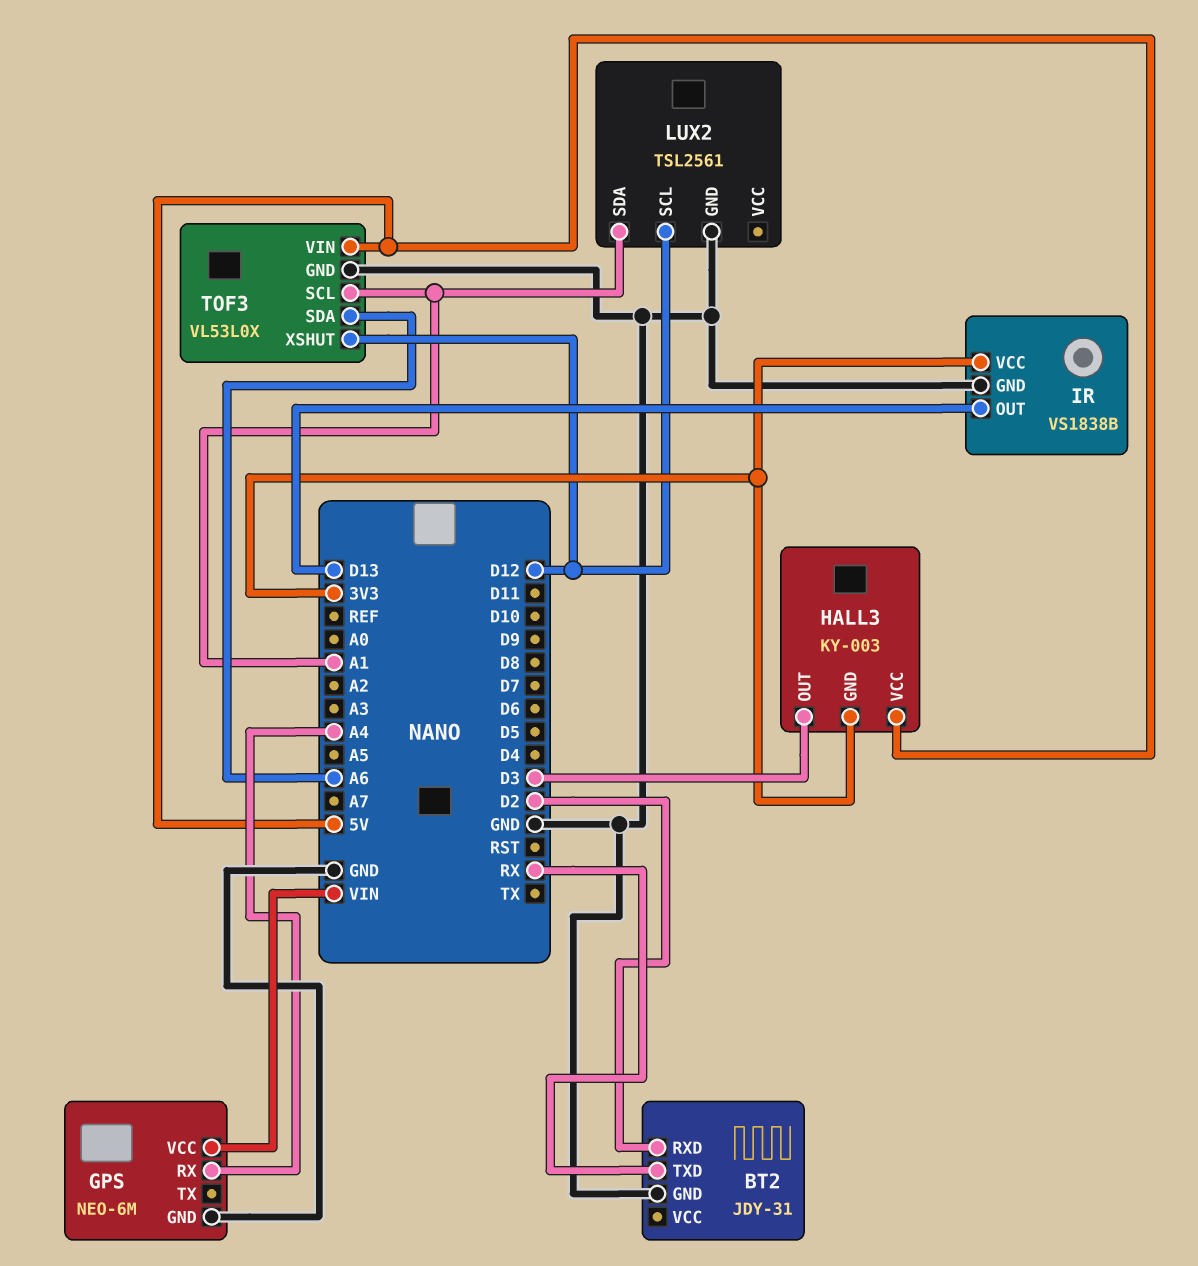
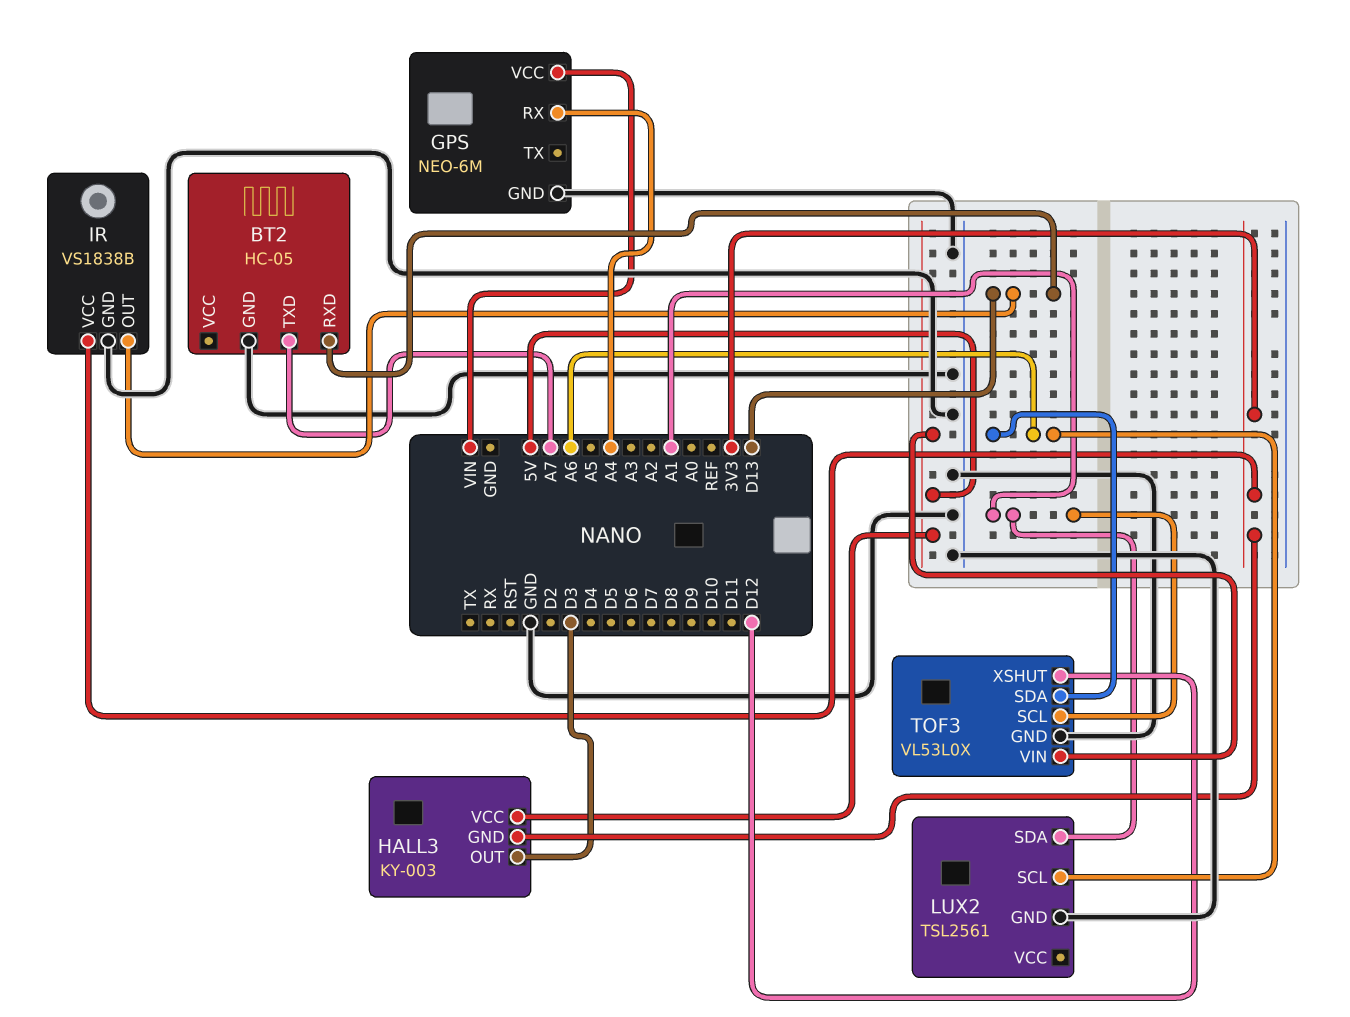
BT2: JDY-31 -> HC-05
BT2 pin RXD: D2 -> D13
BT2 pin TXD: RX -> A7
LUX2 pin SCL: D12 -> A6

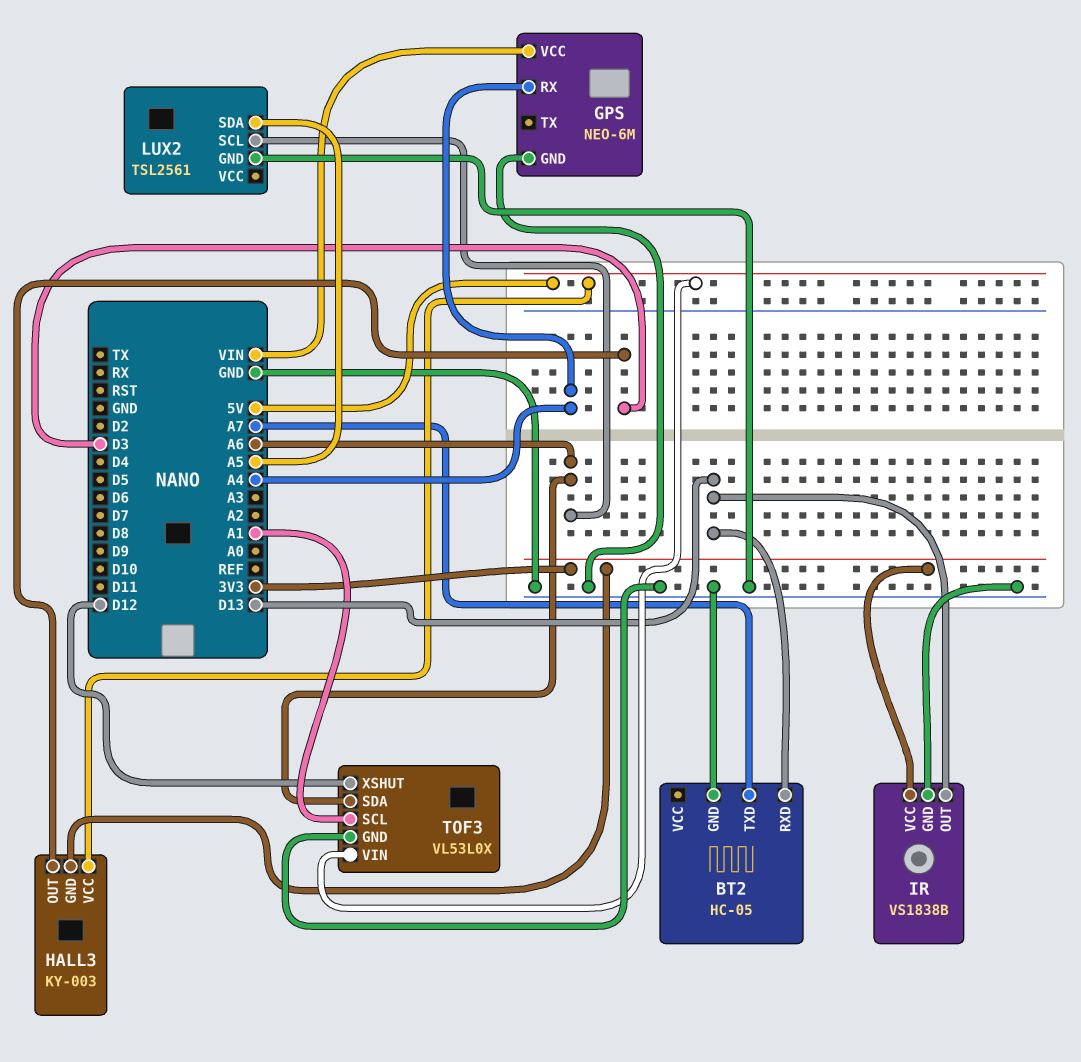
LUX2 pin SDA: A1 -> A5

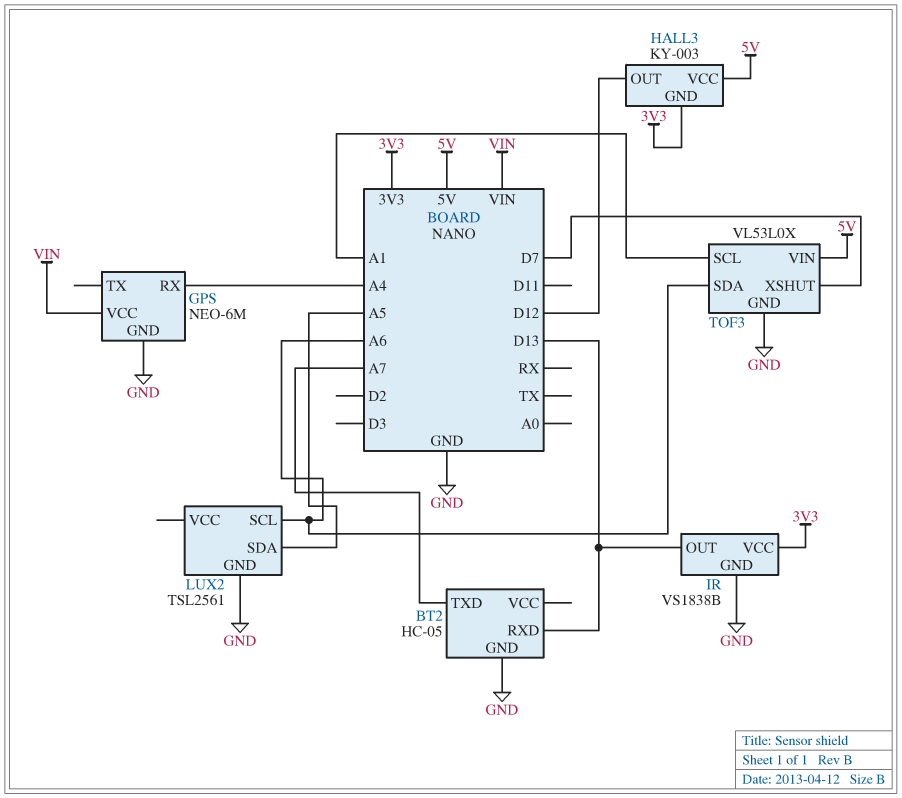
HALL3 pin OUT: D3 -> D12
TOF3 pin XSHUT: D12 -> D7

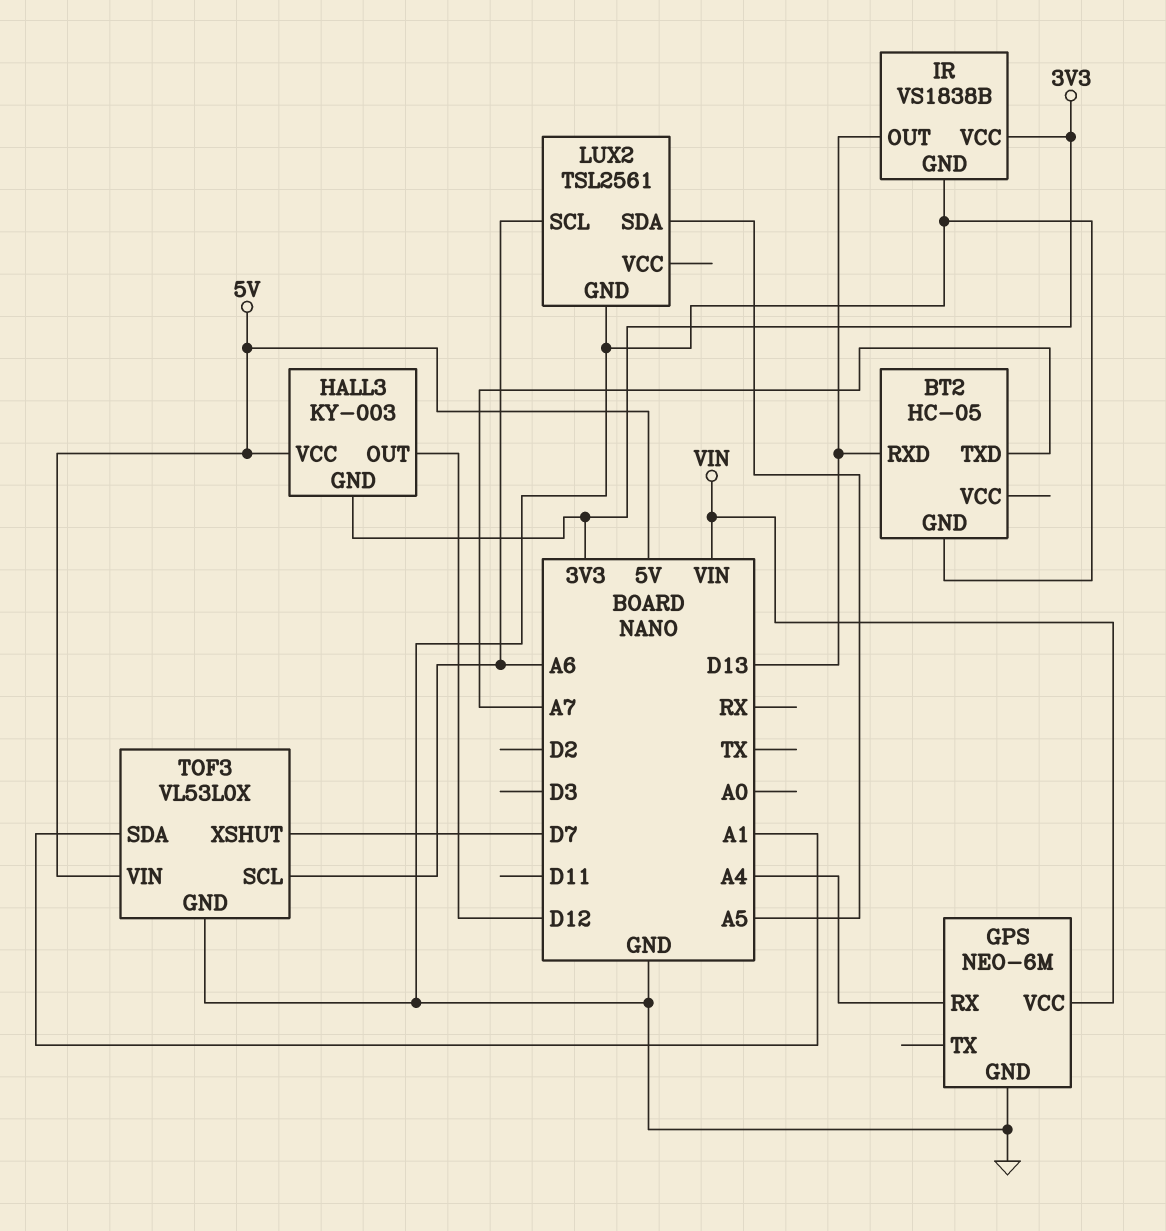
TOF3 pin SCL: A1 -> A6
TOF3 pin SDA: A6 -> A1

